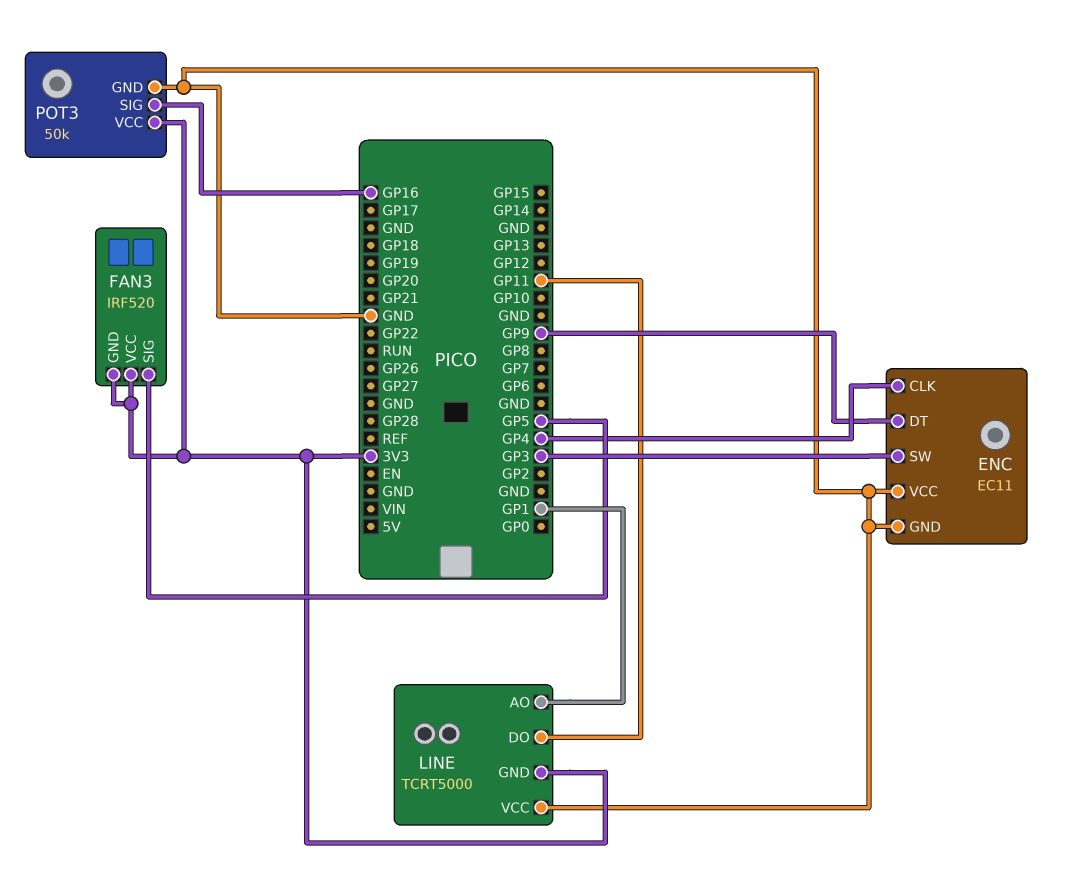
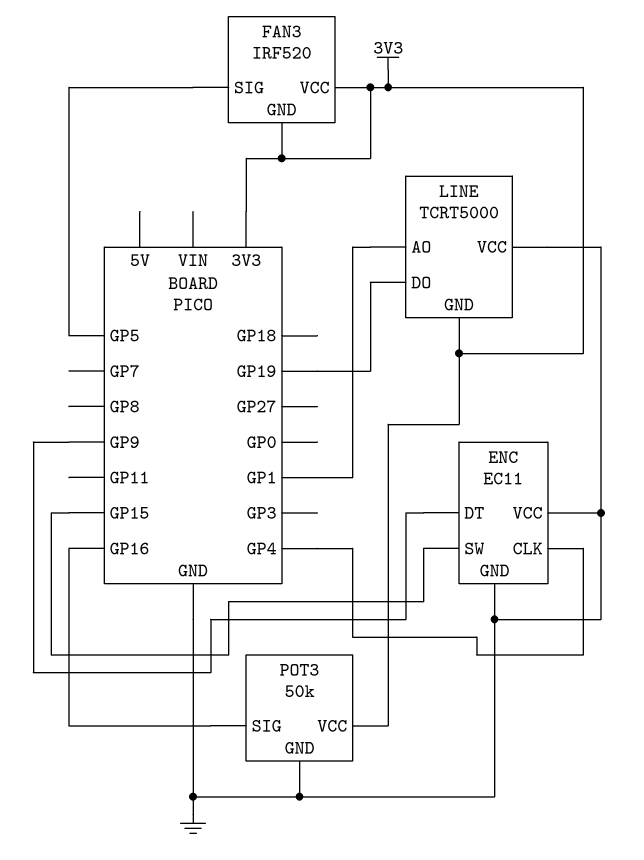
ENC pin SW: GP3 -> GP15
LINE pin DO: GP11 -> GP19

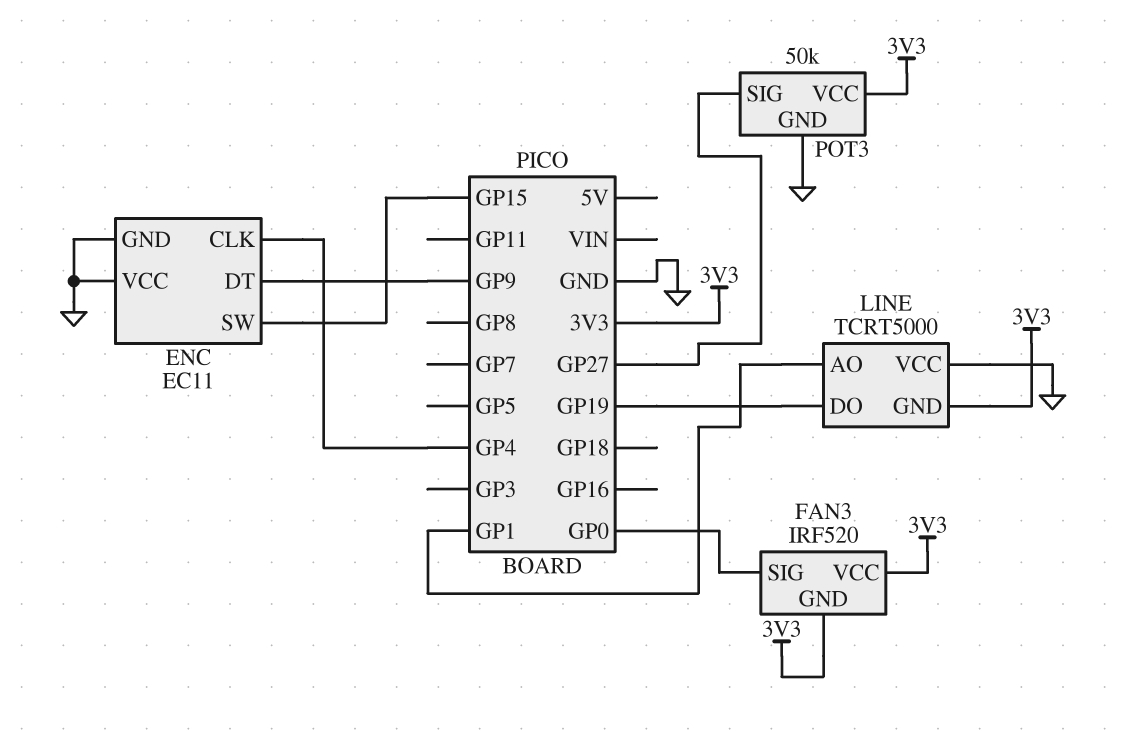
FAN3 pin SIG: GP5 -> GP0
POT3 pin SIG: GP16 -> GP27

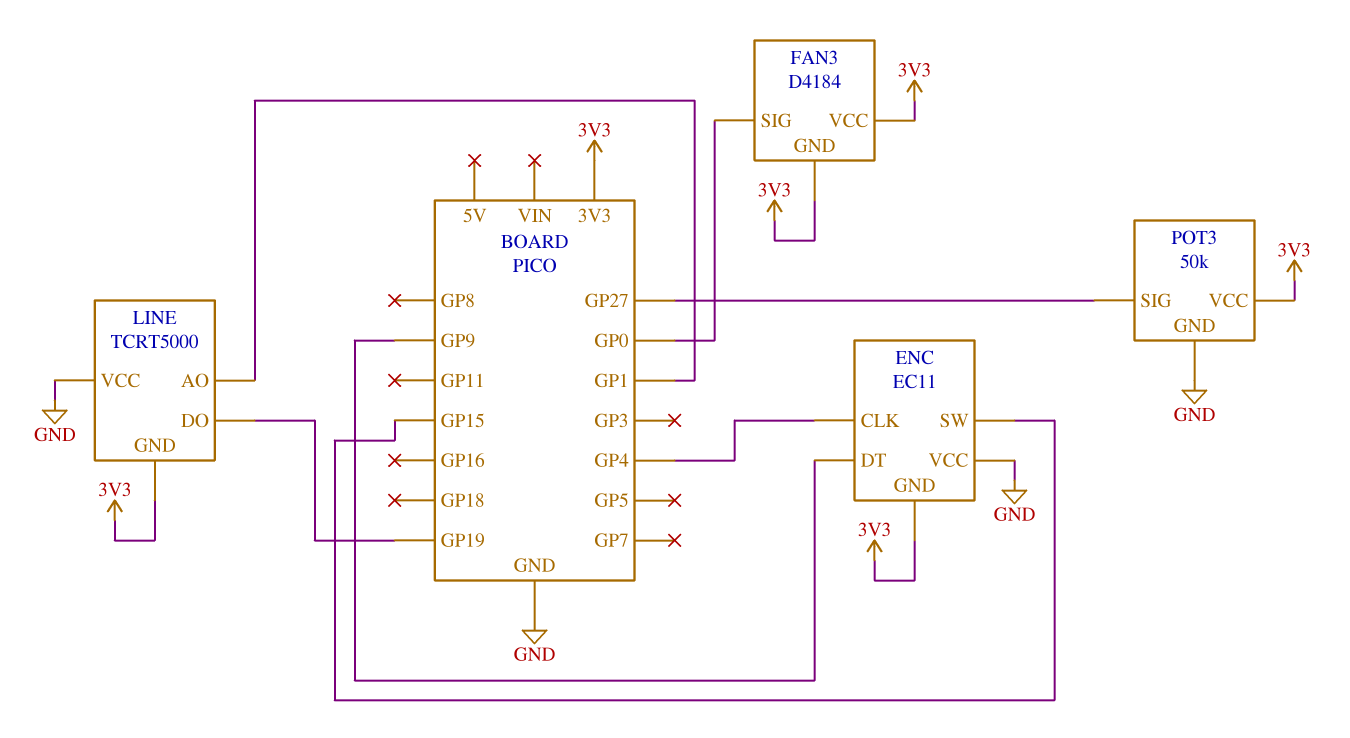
ENC pin GND: GND -> 3V3
FAN3: IRF520 -> D4184

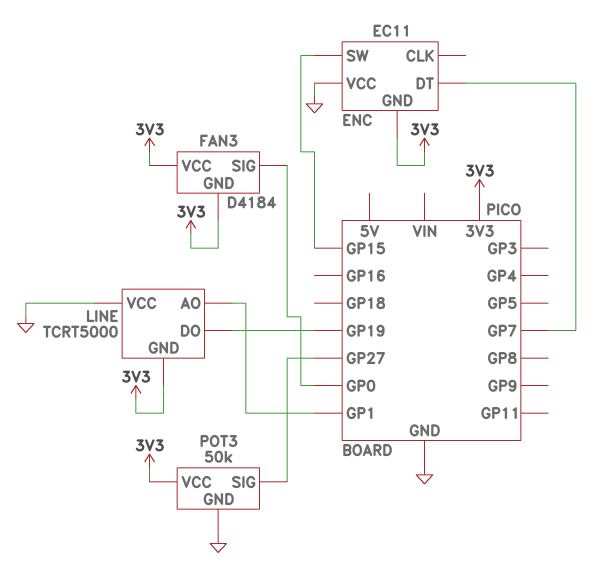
ENC pin CLK: GP4 -> none
ENC pin DT: GP9 -> GP7

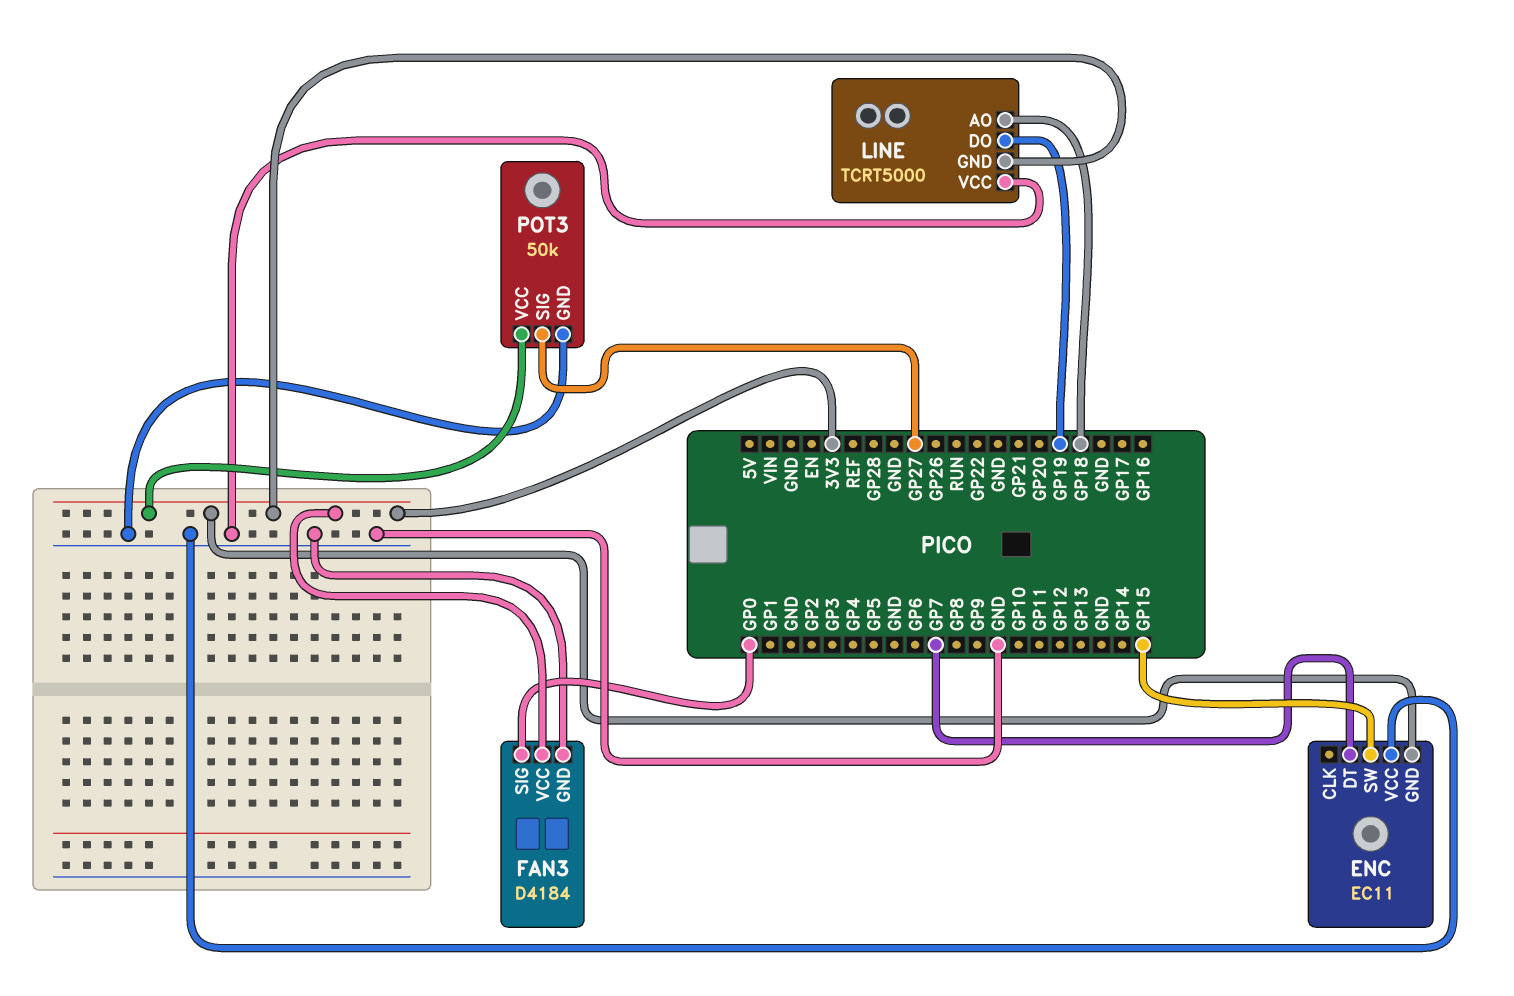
FAN3 pin GND: 3V3 -> GND
LINE pin AO: GP1 -> GP18

